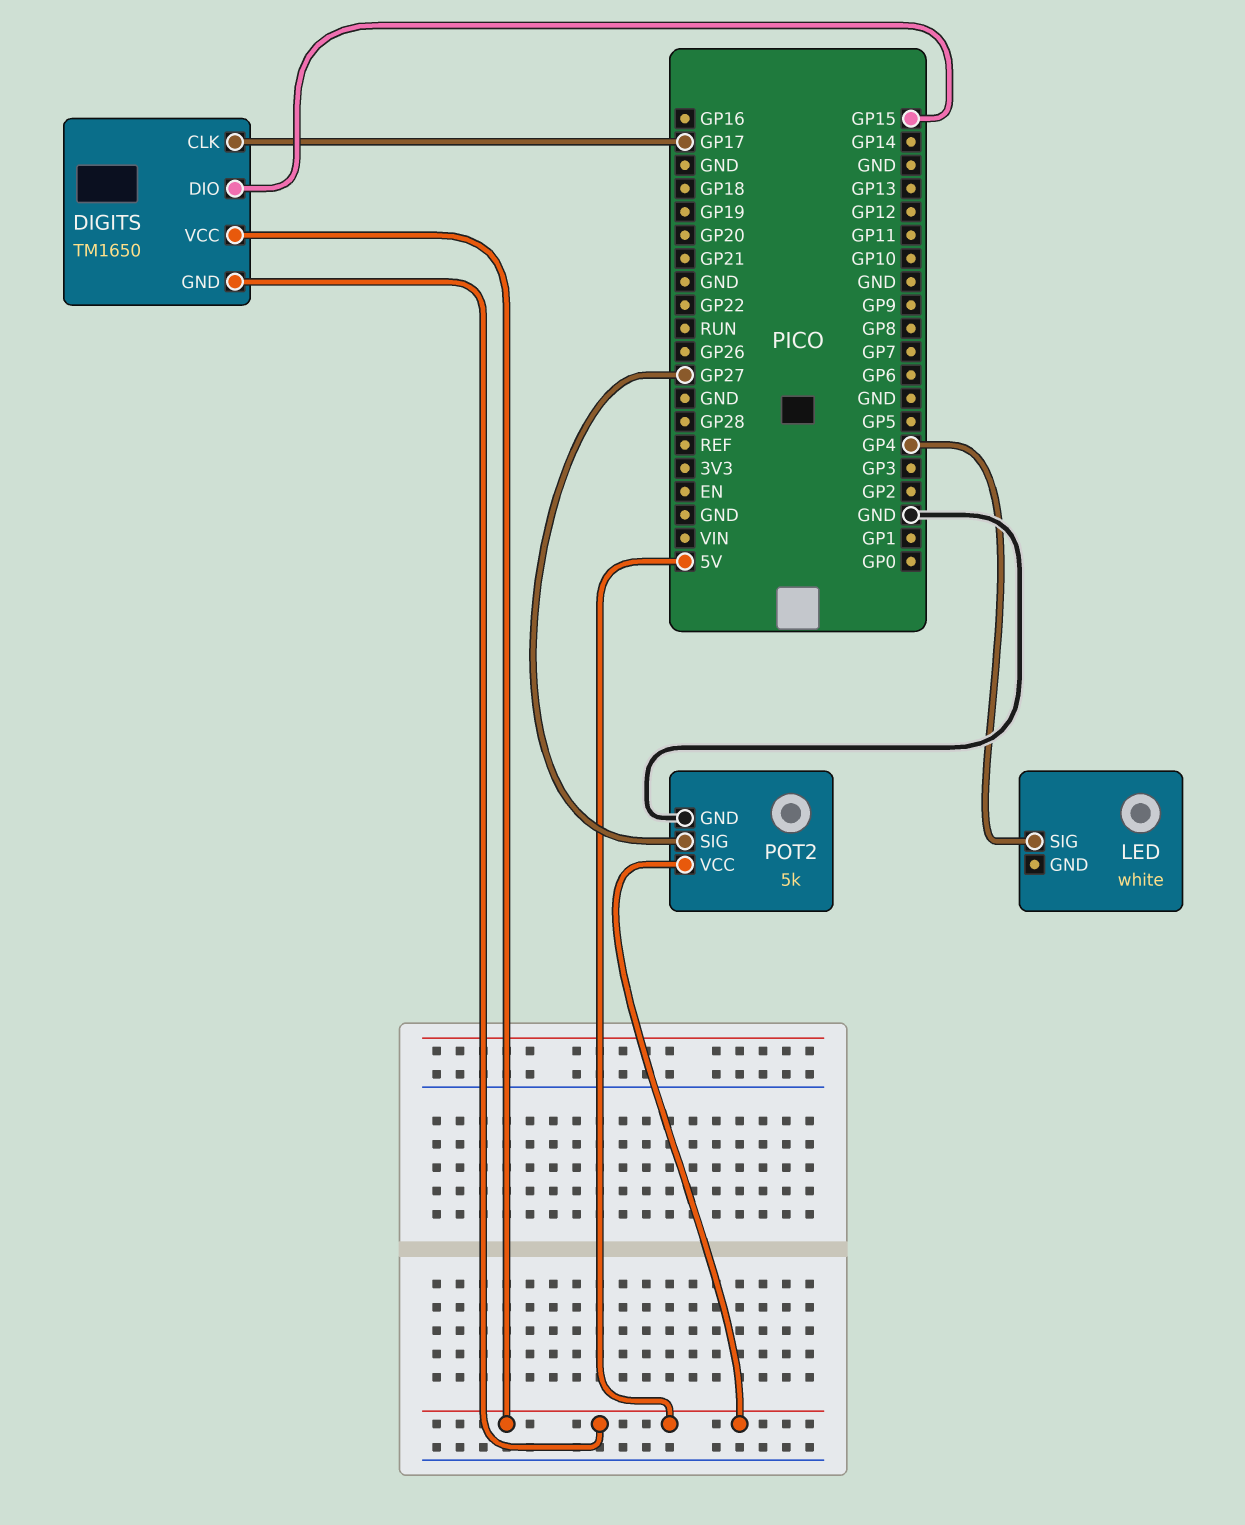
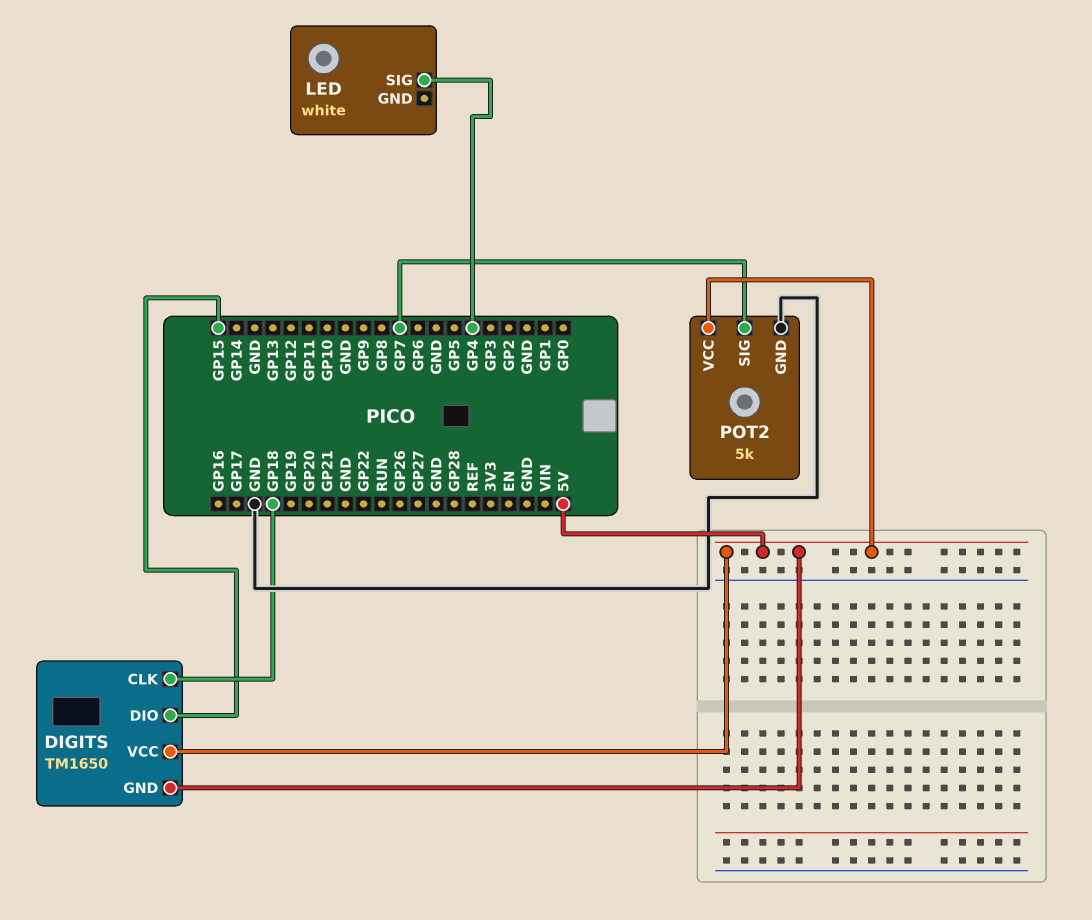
DIGITS pin CLK: GP17 -> GP18
POT2 pin SIG: GP27 -> GP7

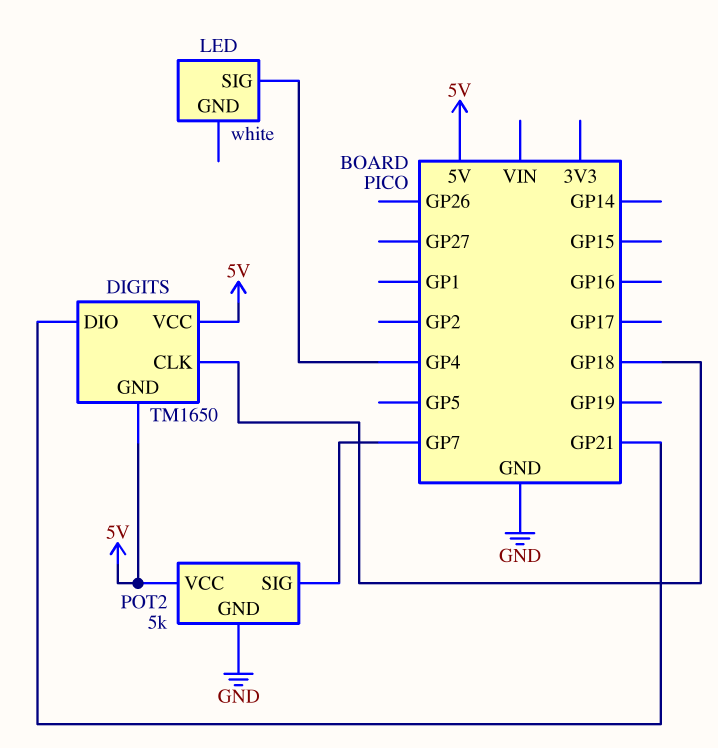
DIGITS pin DIO: GP15 -> GP21

